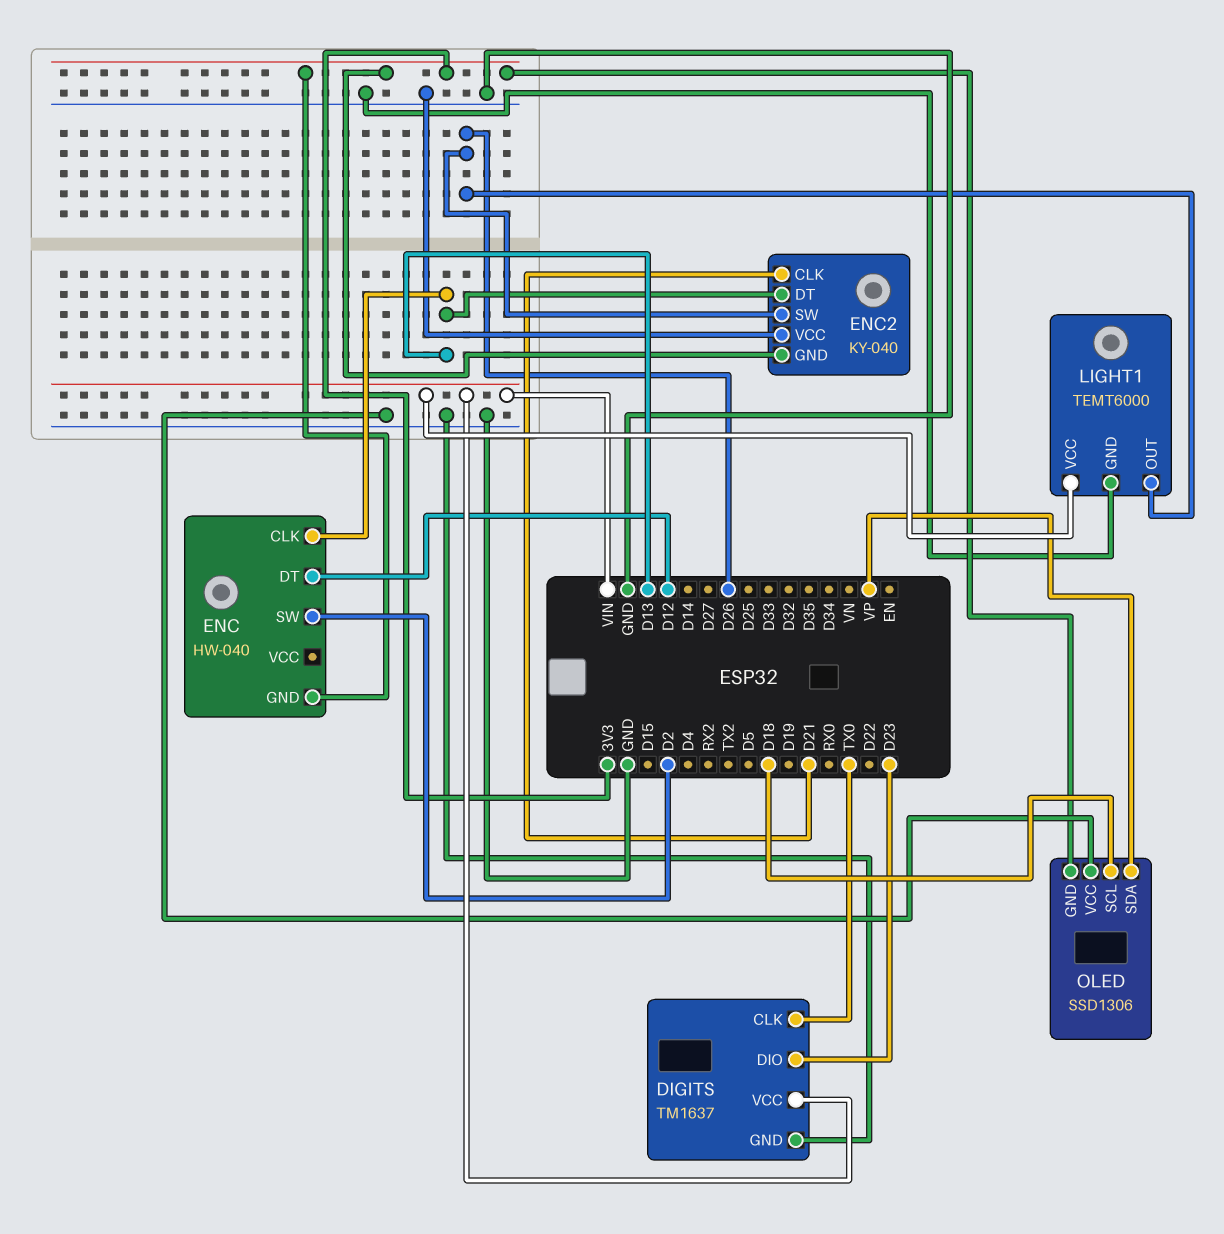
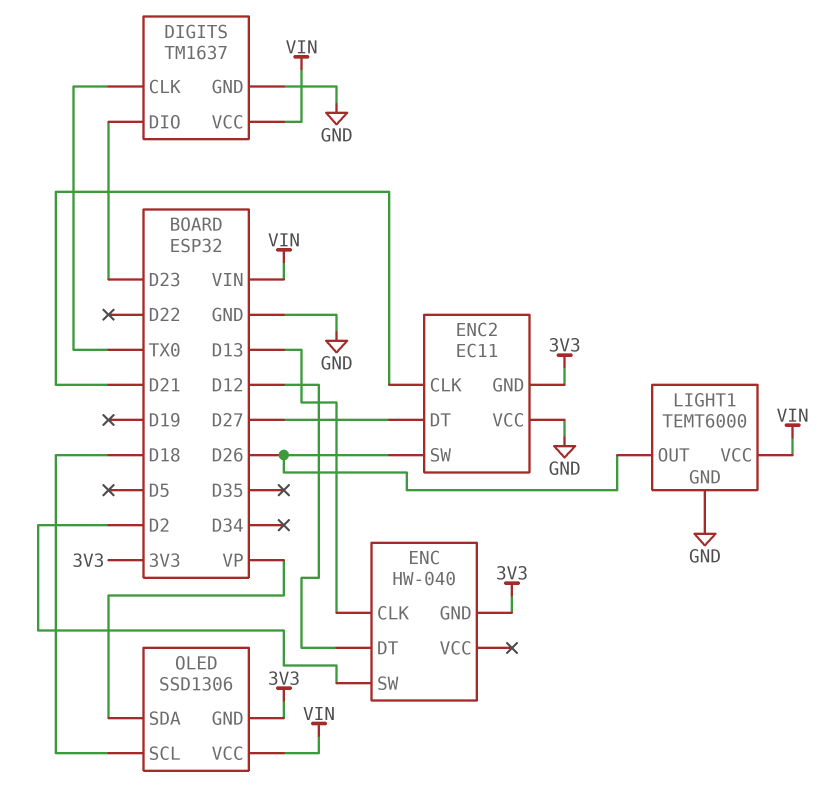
ENC2: KY-040 -> EC11
ENC2 pin DT: D13 -> D27
OLED pin VCC: GND -> VIN

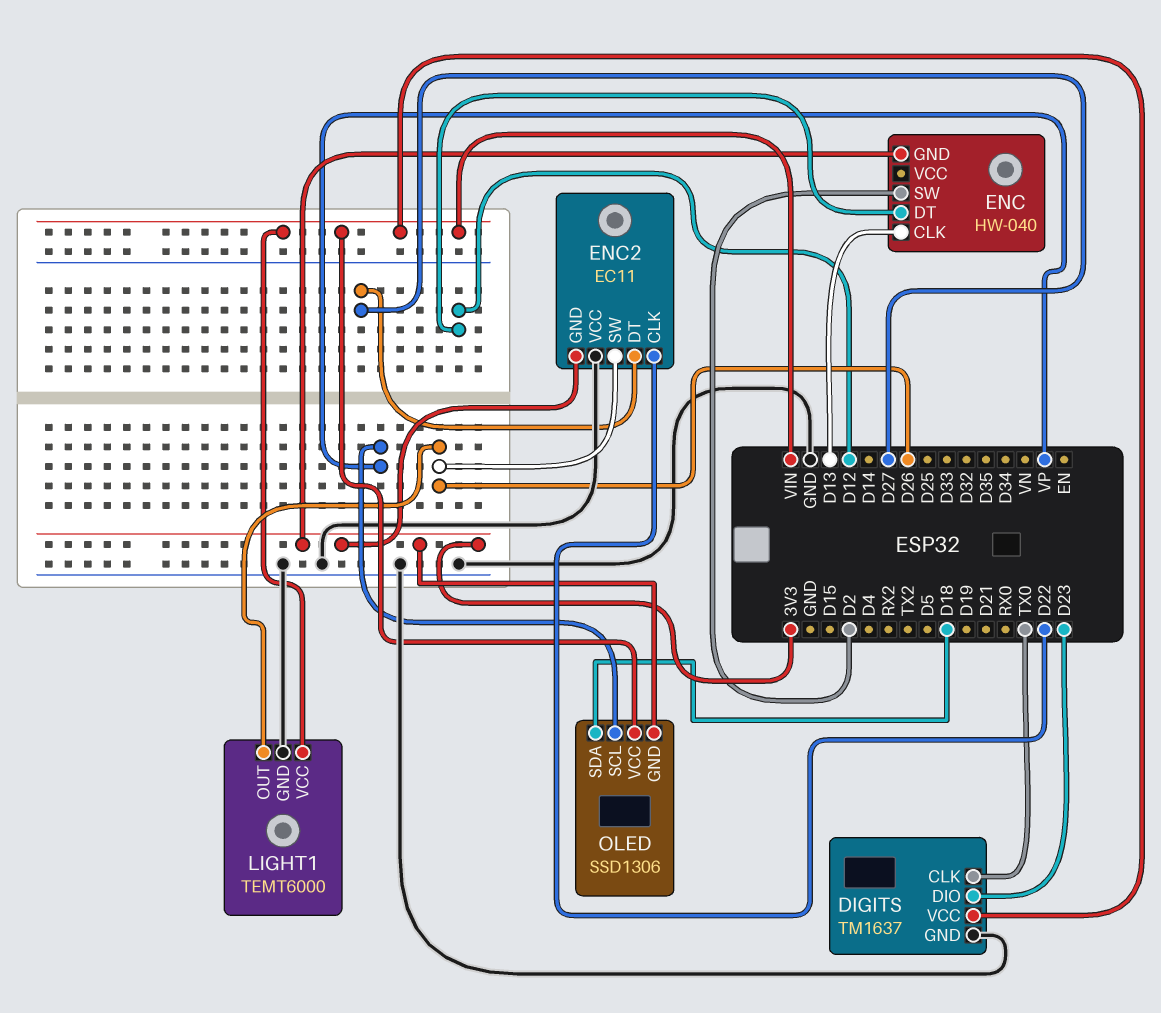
ENC2 pin CLK: D21 -> D22
OLED pin SCL: D18 -> VP
OLED pin SDA: VP -> D18

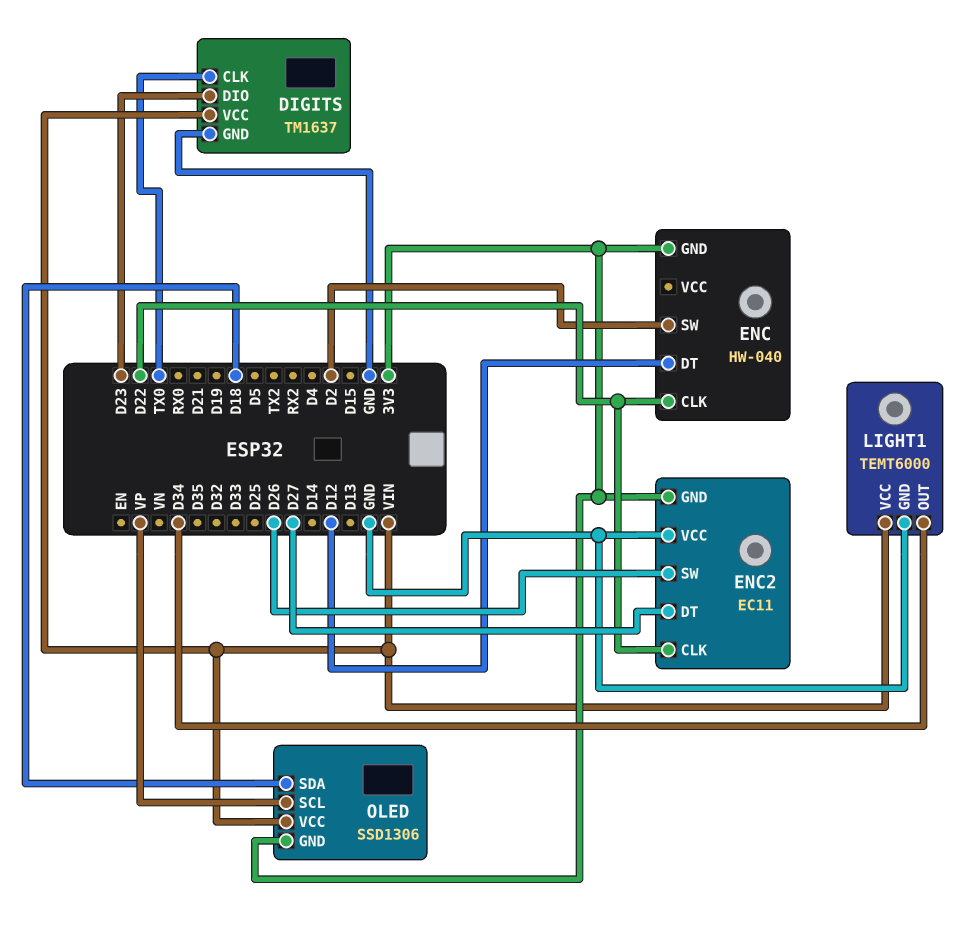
ENC pin CLK: D13 -> D22
LIGHT1 pin OUT: D26 -> D34

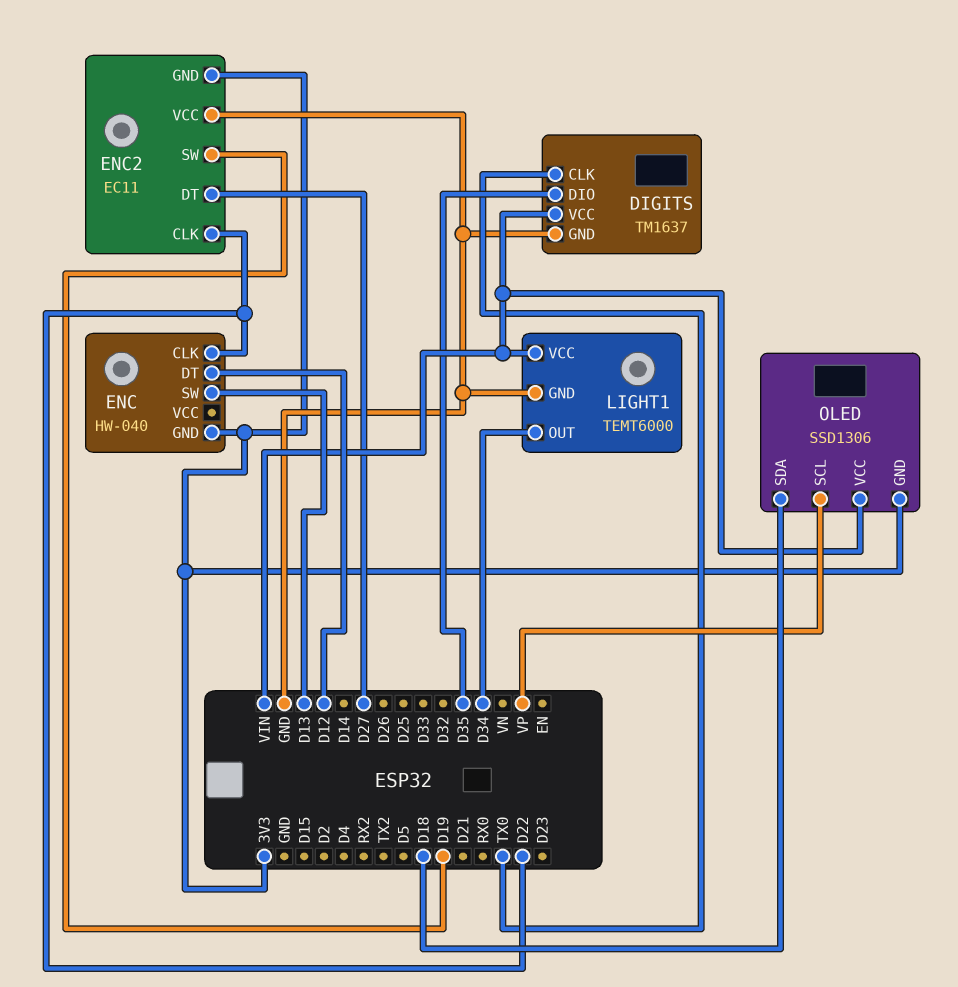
DIGITS pin DIO: D23 -> D35
ENC pin SW: D2 -> D13
ENC2 pin SW: D26 -> D19

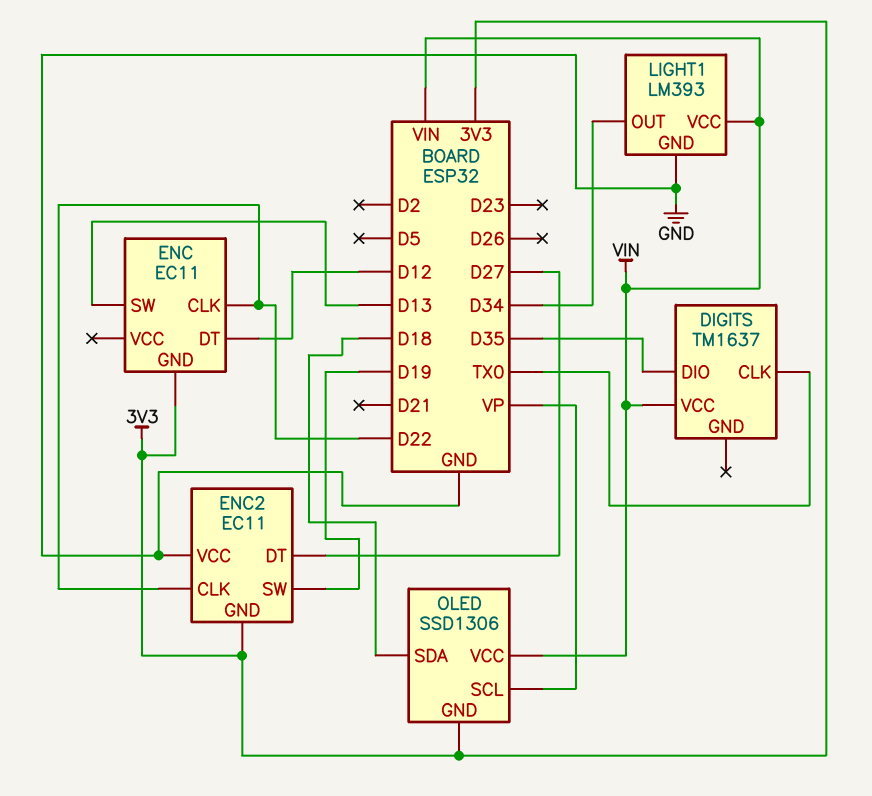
DIGITS pin GND: GND -> none
ENC: HW-040 -> EC11
LIGHT1: TEMT6000 -> LM393

